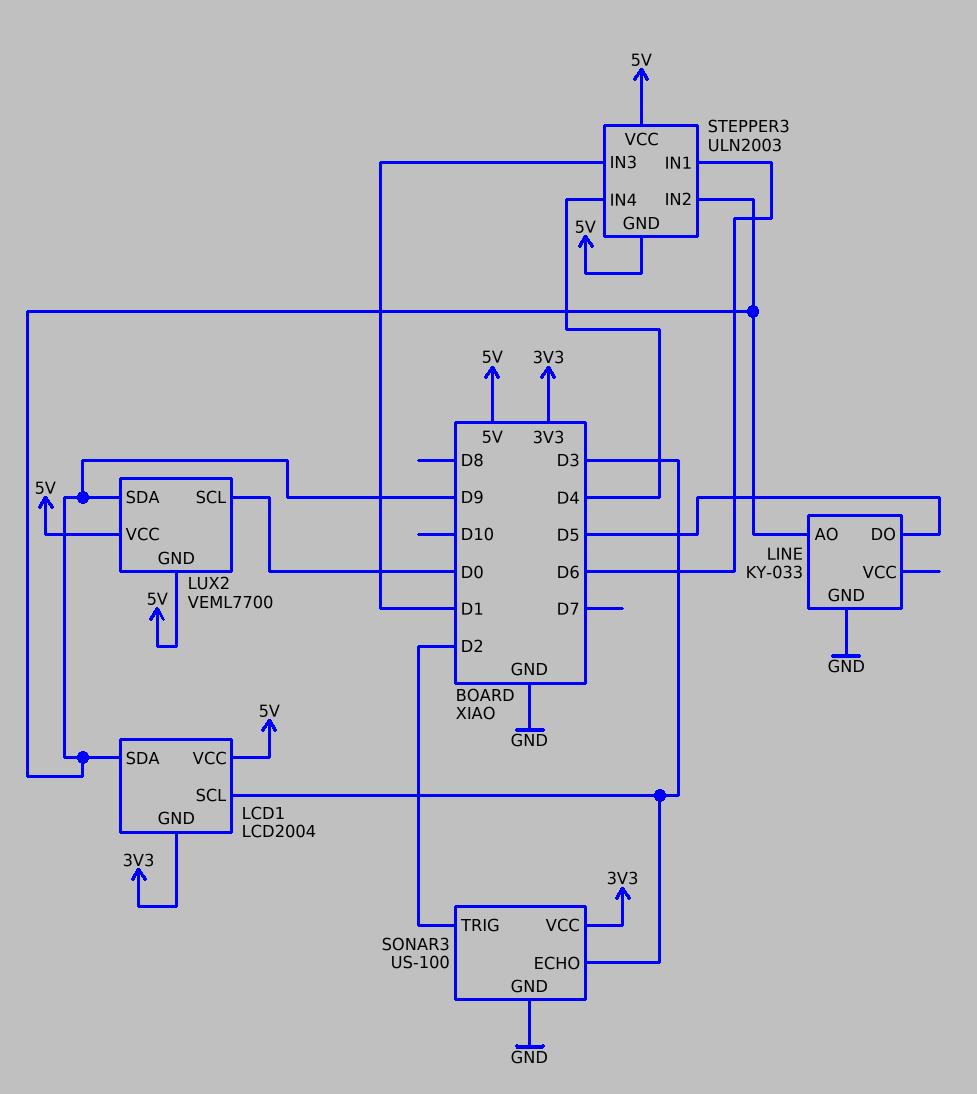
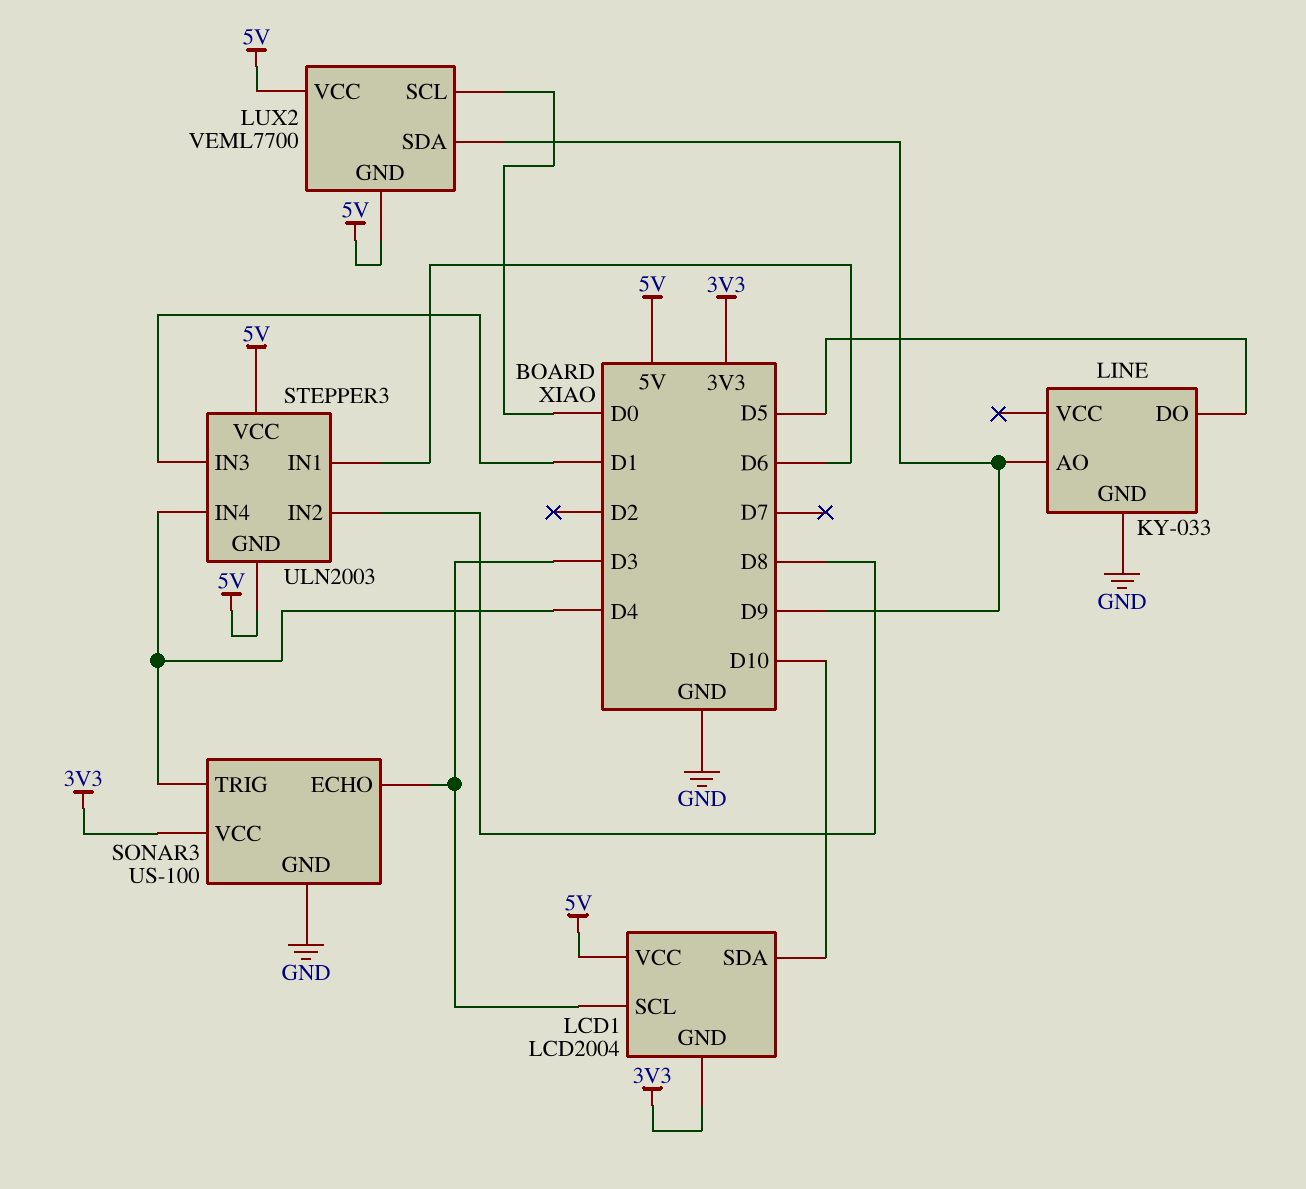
LCD1 pin SDA: D9 -> D10
SONAR3 pin TRIG: D2 -> D4
STEPPER3 pin IN2: D9 -> D8

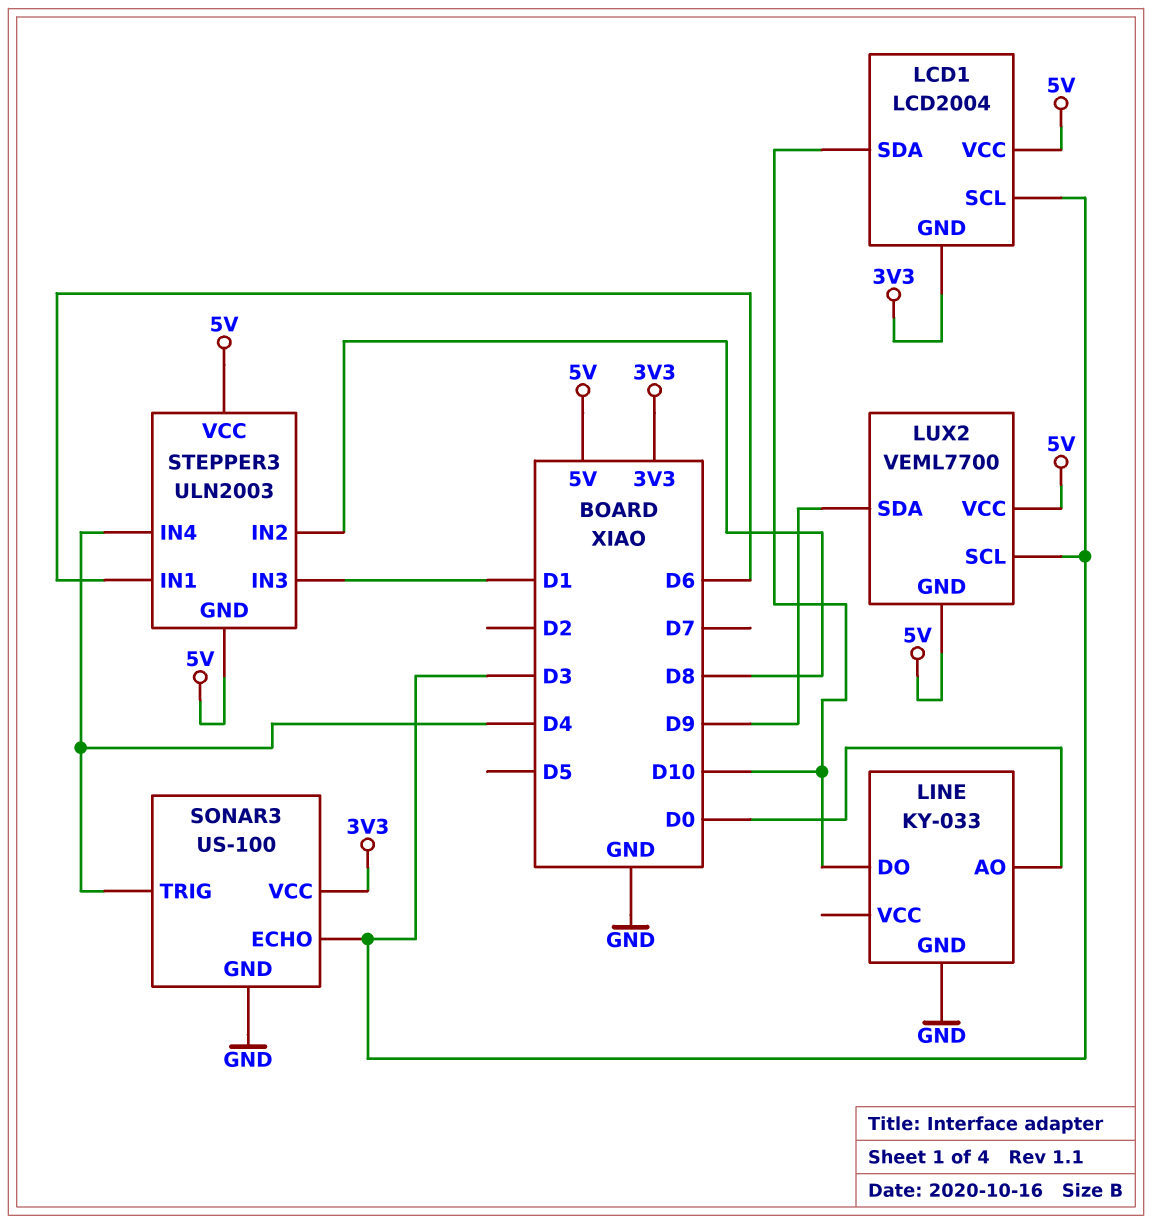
LINE pin AO: D9 -> D0
LINE pin DO: D5 -> D10
LUX2 pin SCL: D0 -> D3

